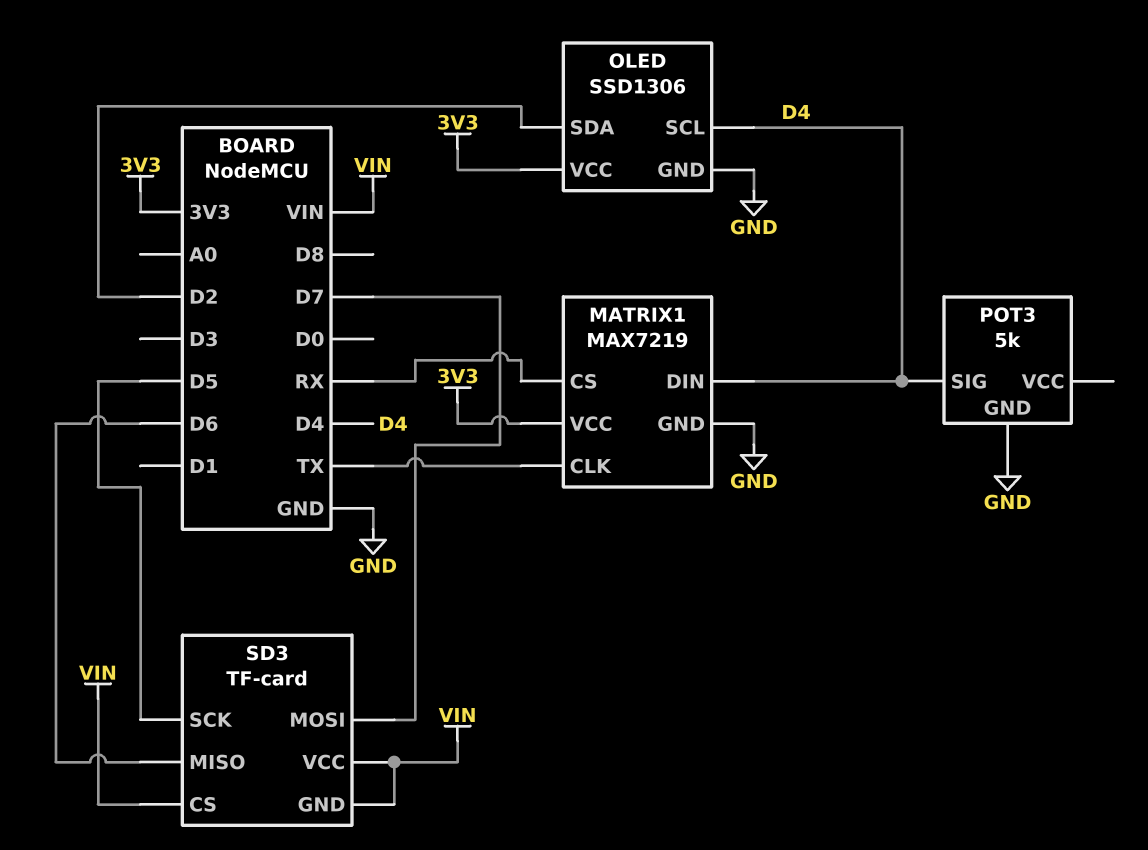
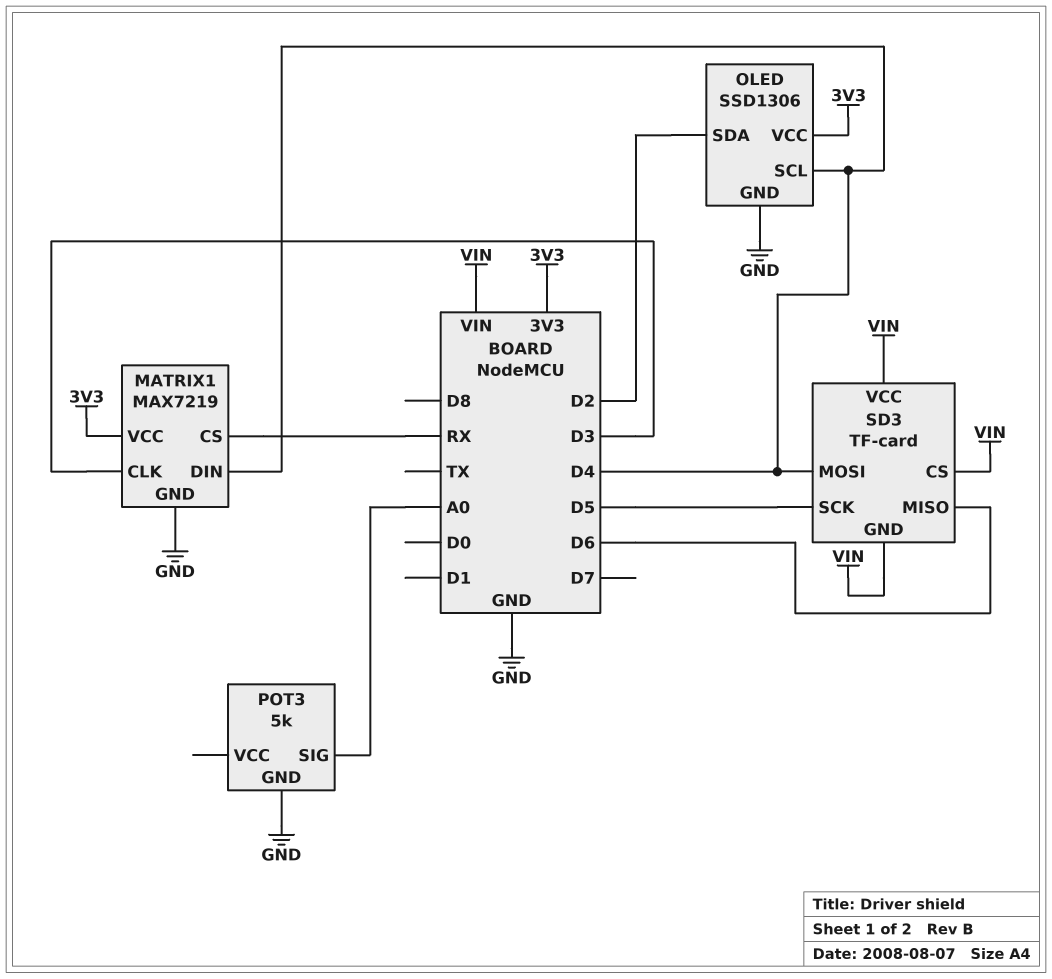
MATRIX1 pin CLK: TX -> D3
POT3 pin SIG: D4 -> A0
SD3 pin MOSI: D7 -> D4

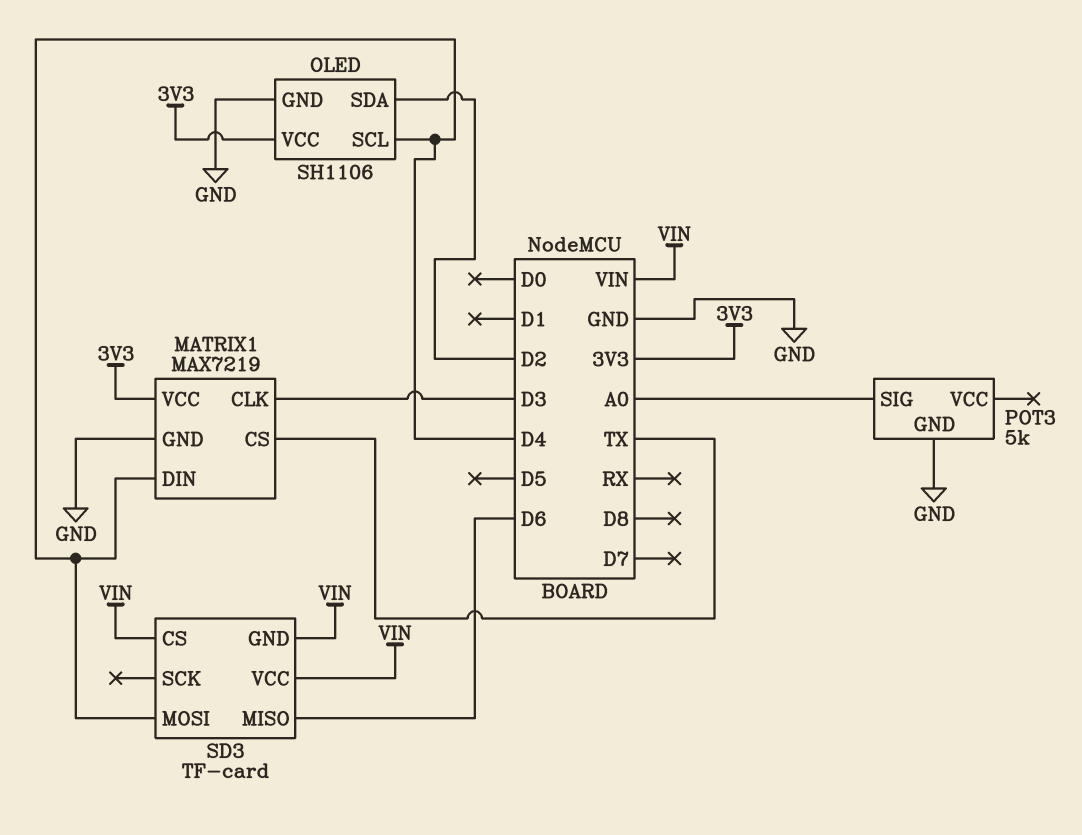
MATRIX1 pin CS: RX -> TX
OLED: SSD1306 -> SH1106
SD3 pin SCK: D5 -> none

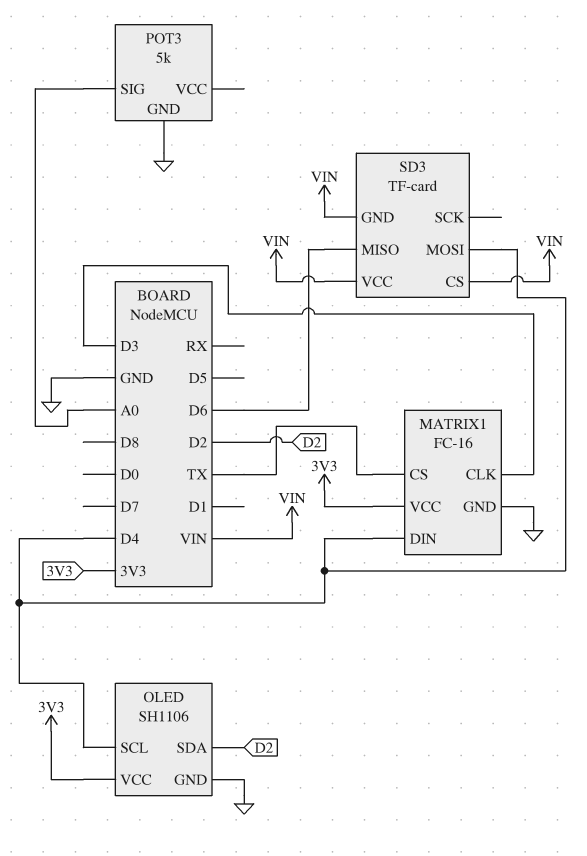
MATRIX1: MAX7219 -> FC-16

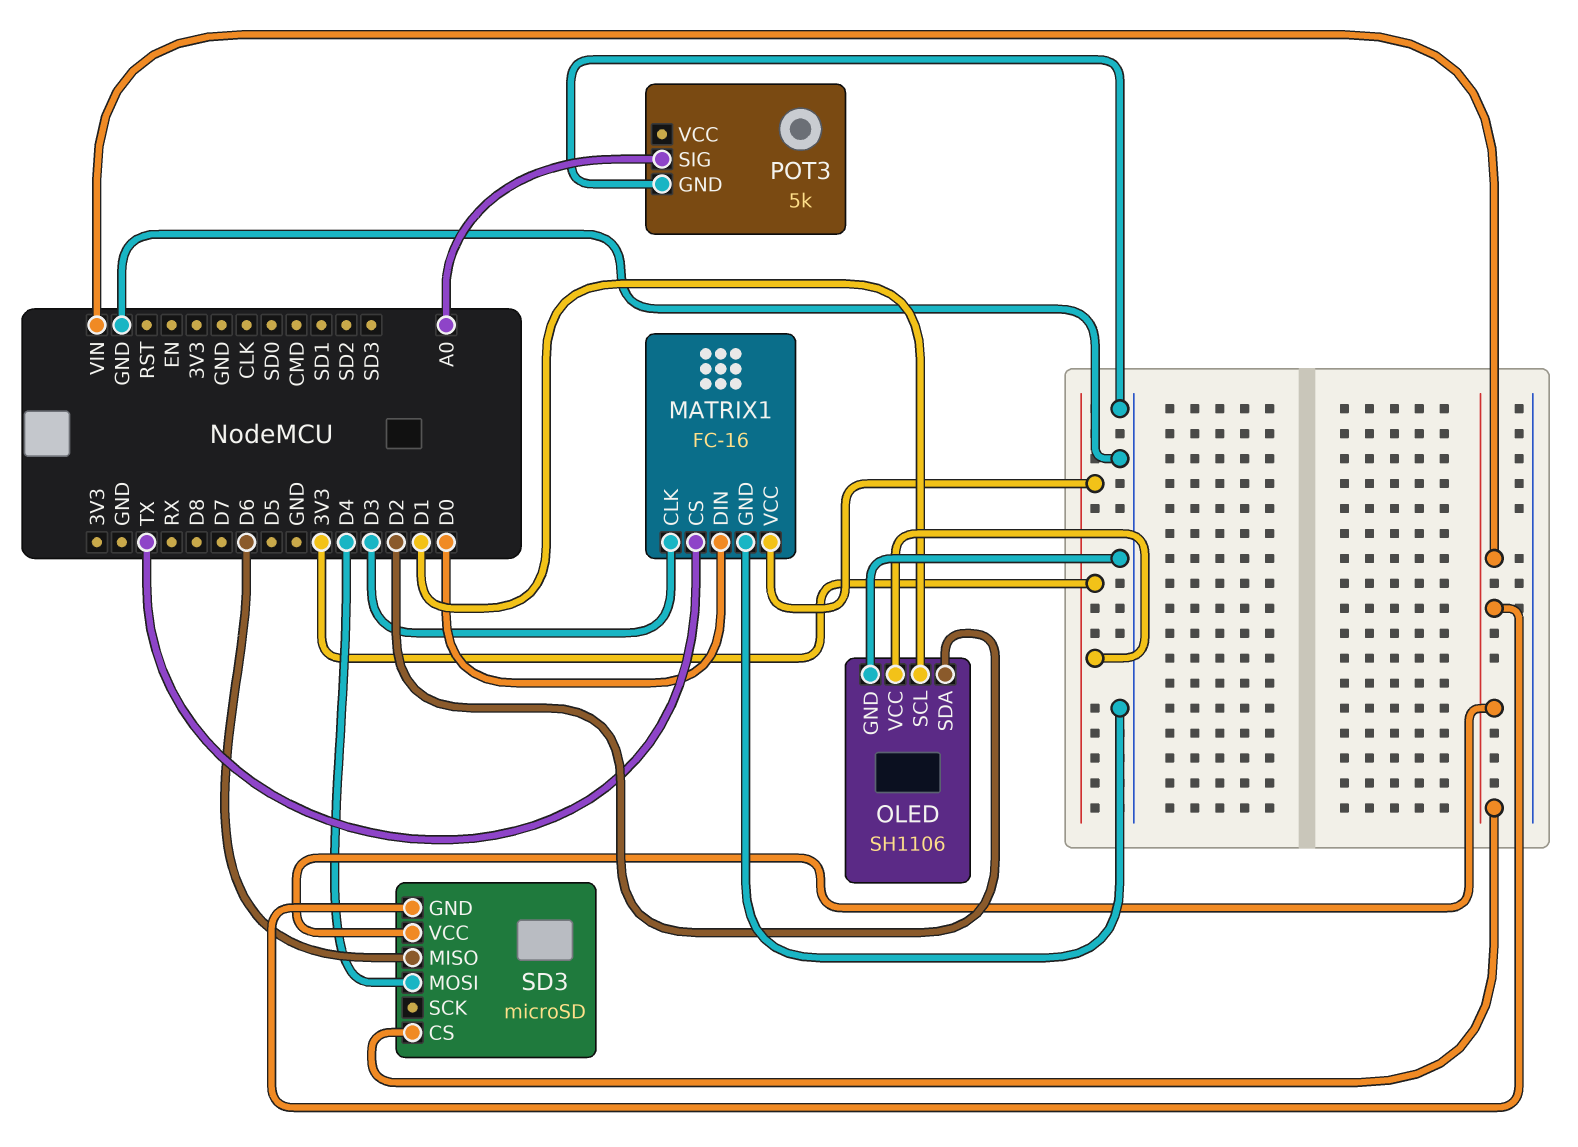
MATRIX1 pin DIN: D4 -> D0
OLED pin SCL: D4 -> D1
SD3: TF-card -> microSD

